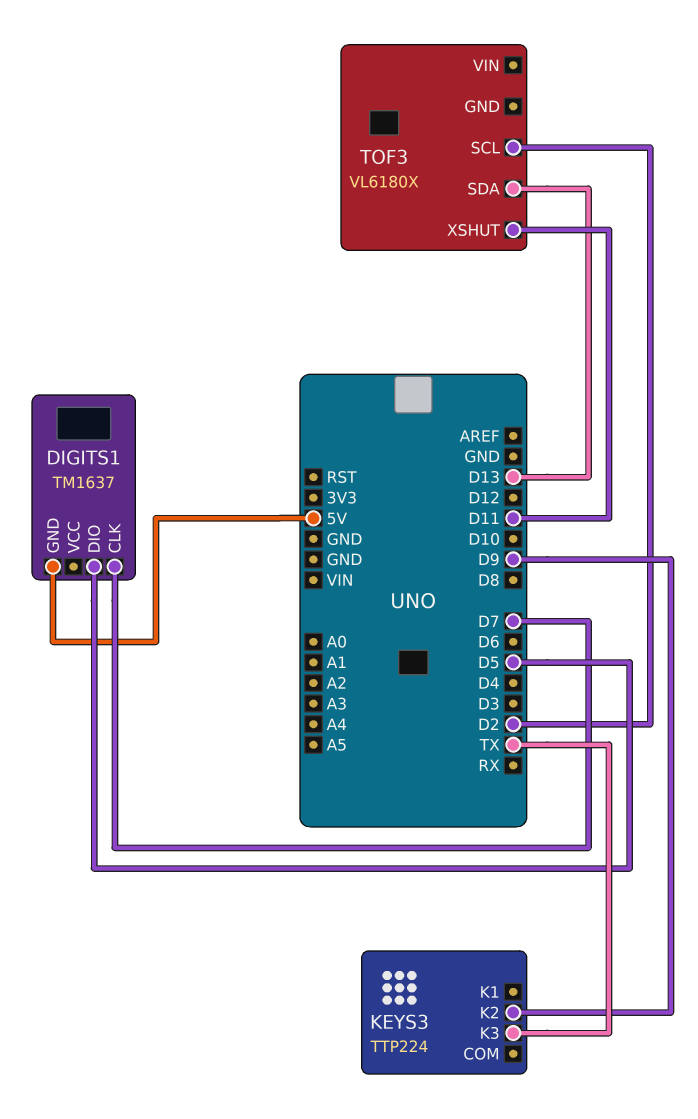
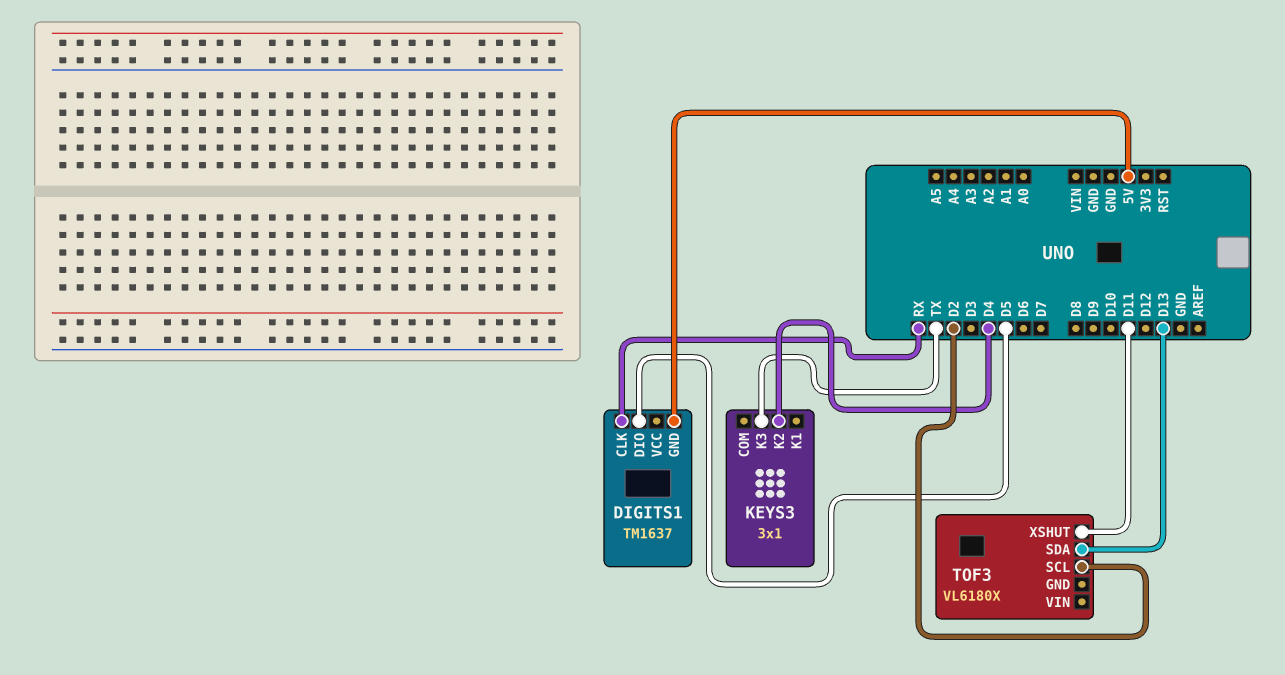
DIGITS1 pin CLK: D7 -> RX
KEYS3: TTP224 -> 3x1
KEYS3 pin K2: D9 -> D4

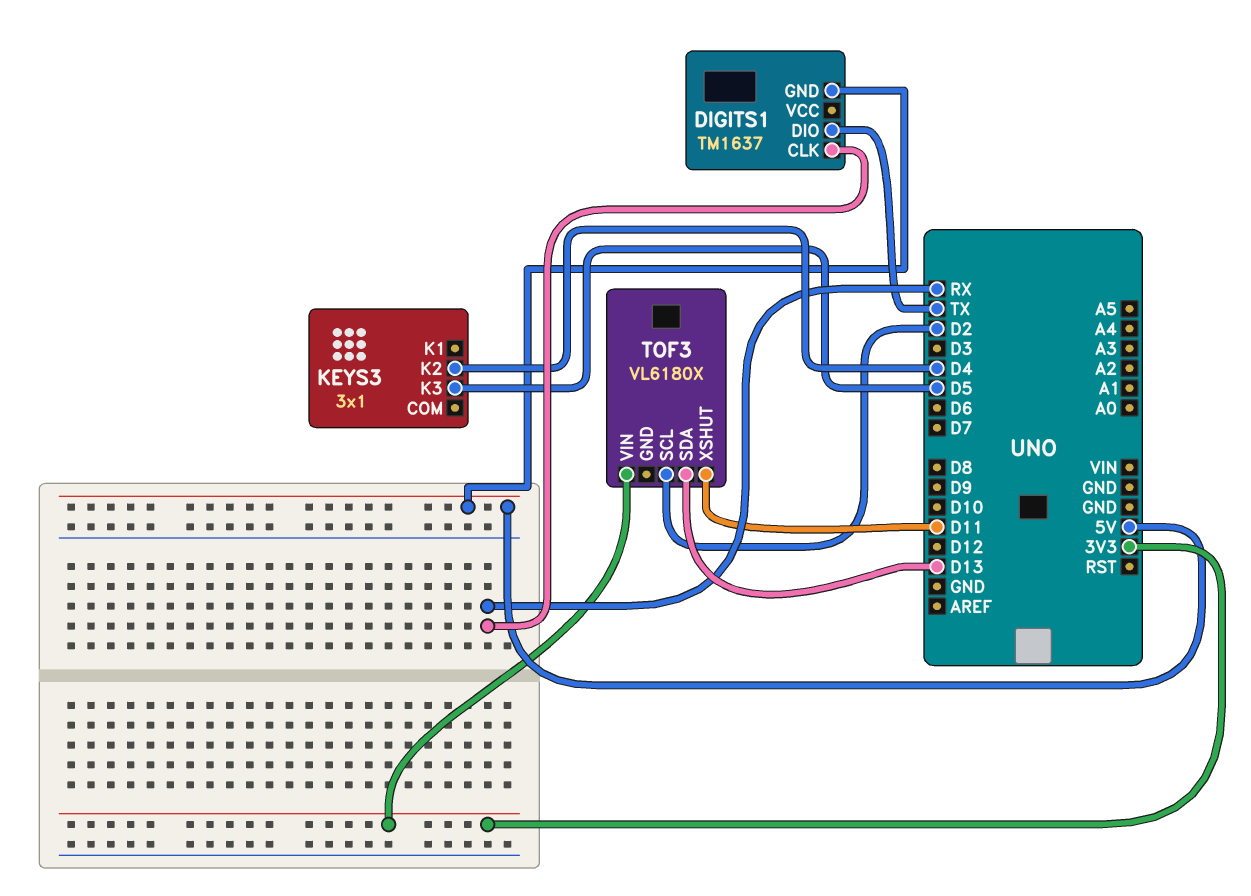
DIGITS1 pin DIO: D5 -> TX
KEYS3 pin K3: TX -> D5
TOF3 pin VIN: none -> 3V3

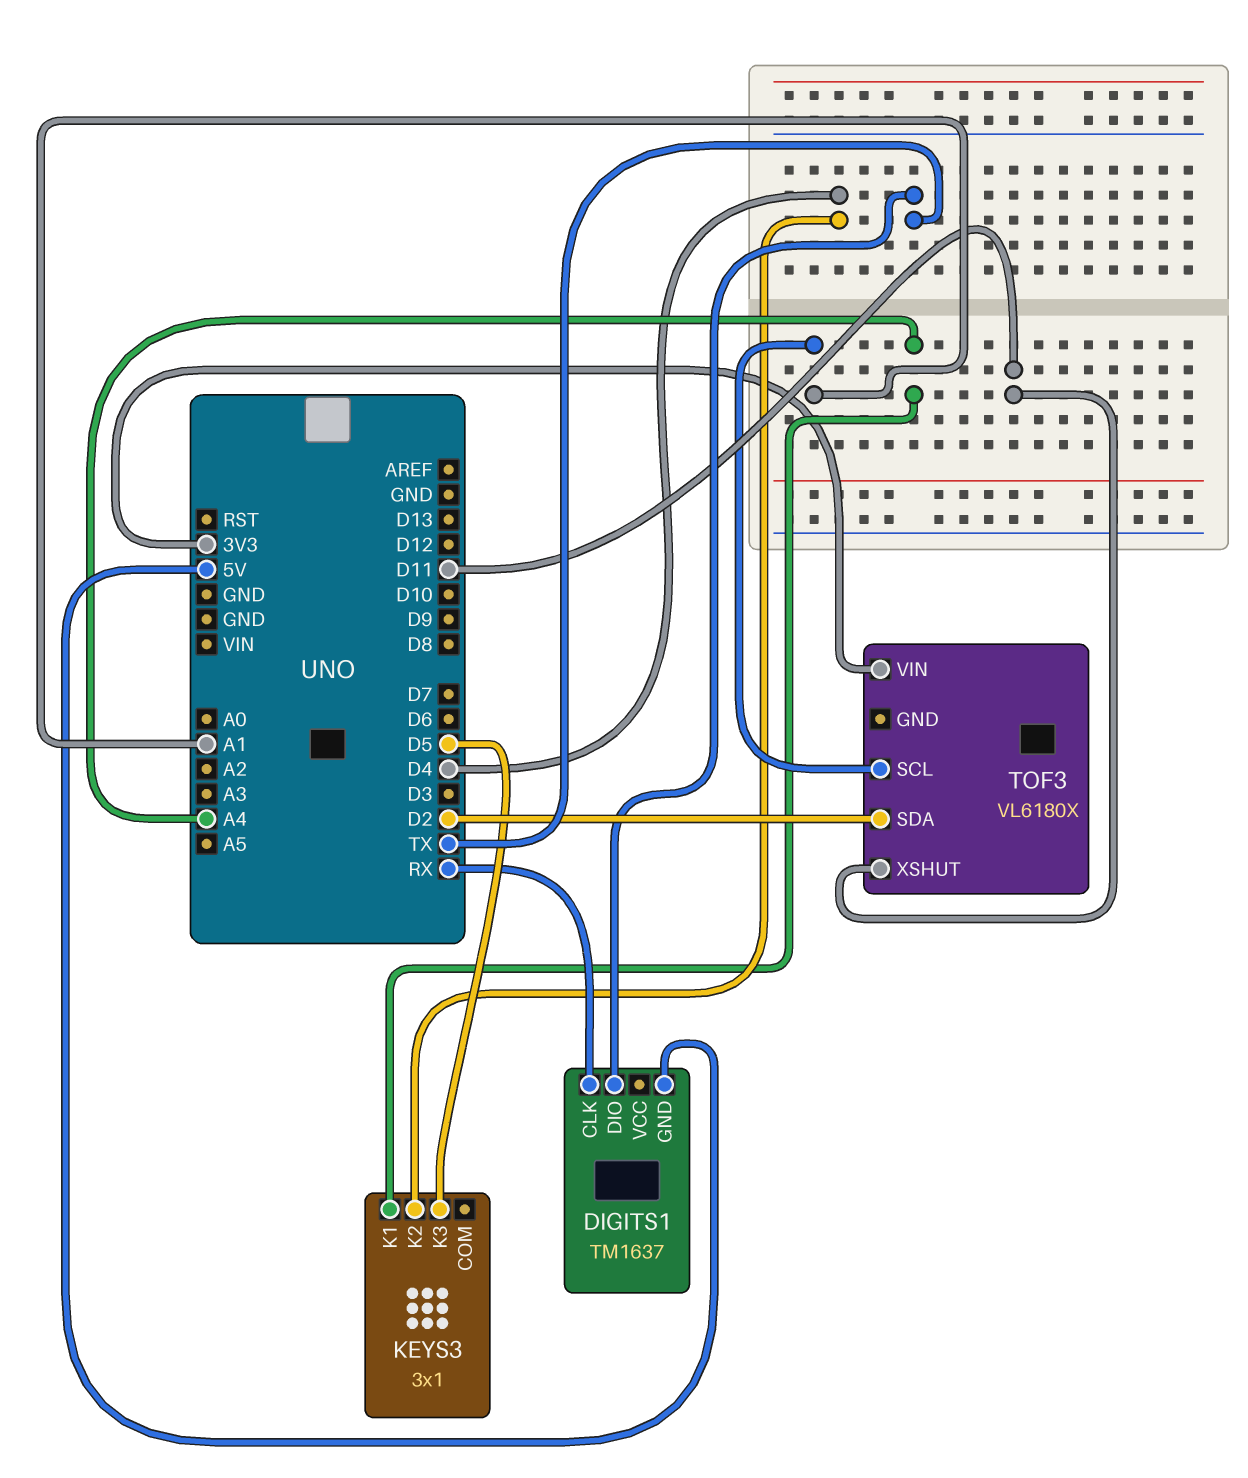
KEYS3 pin K1: none -> A4
TOF3 pin SCL: D2 -> A1
TOF3 pin SDA: D13 -> D2

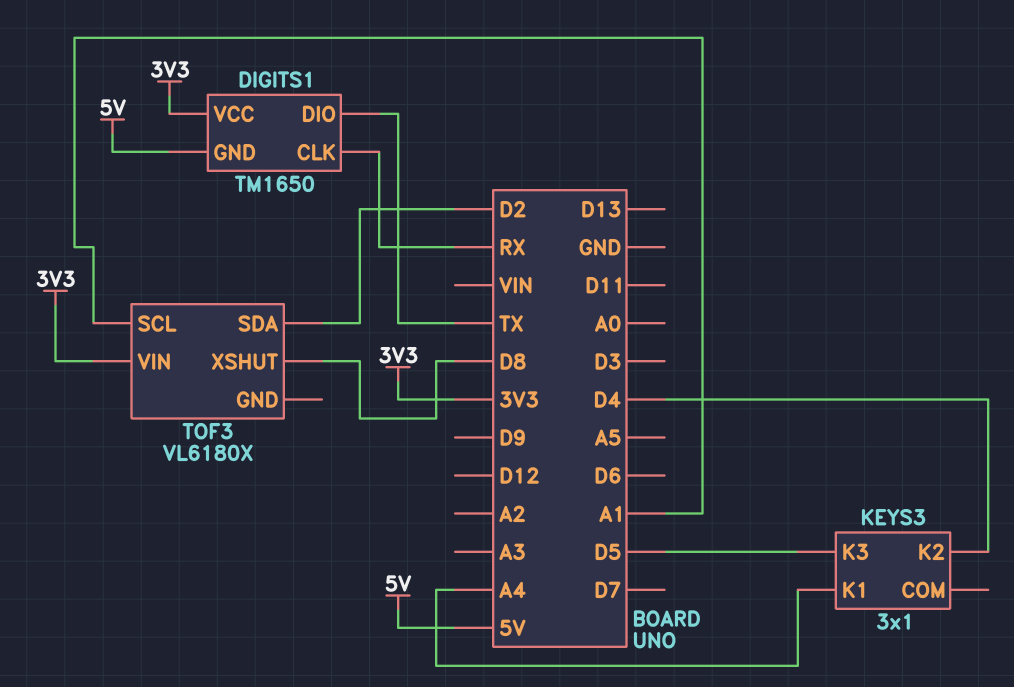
DIGITS1: TM1637 -> TM1650
DIGITS1 pin VCC: none -> 3V3
TOF3 pin XSHUT: D11 -> D8

